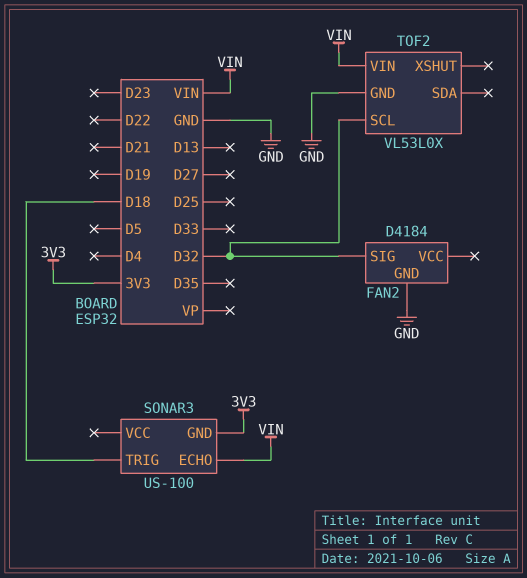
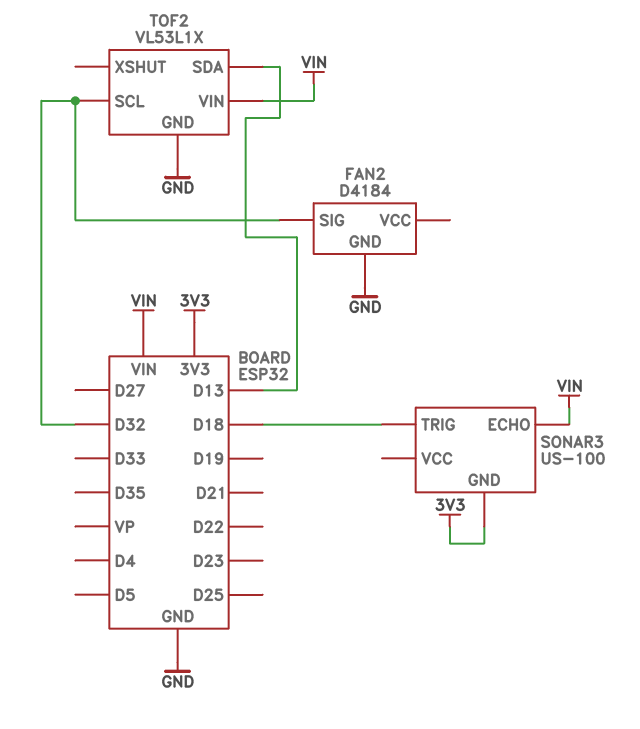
TOF2: VL53L0X -> VL53L1X
TOF2 pin SDA: none -> D13

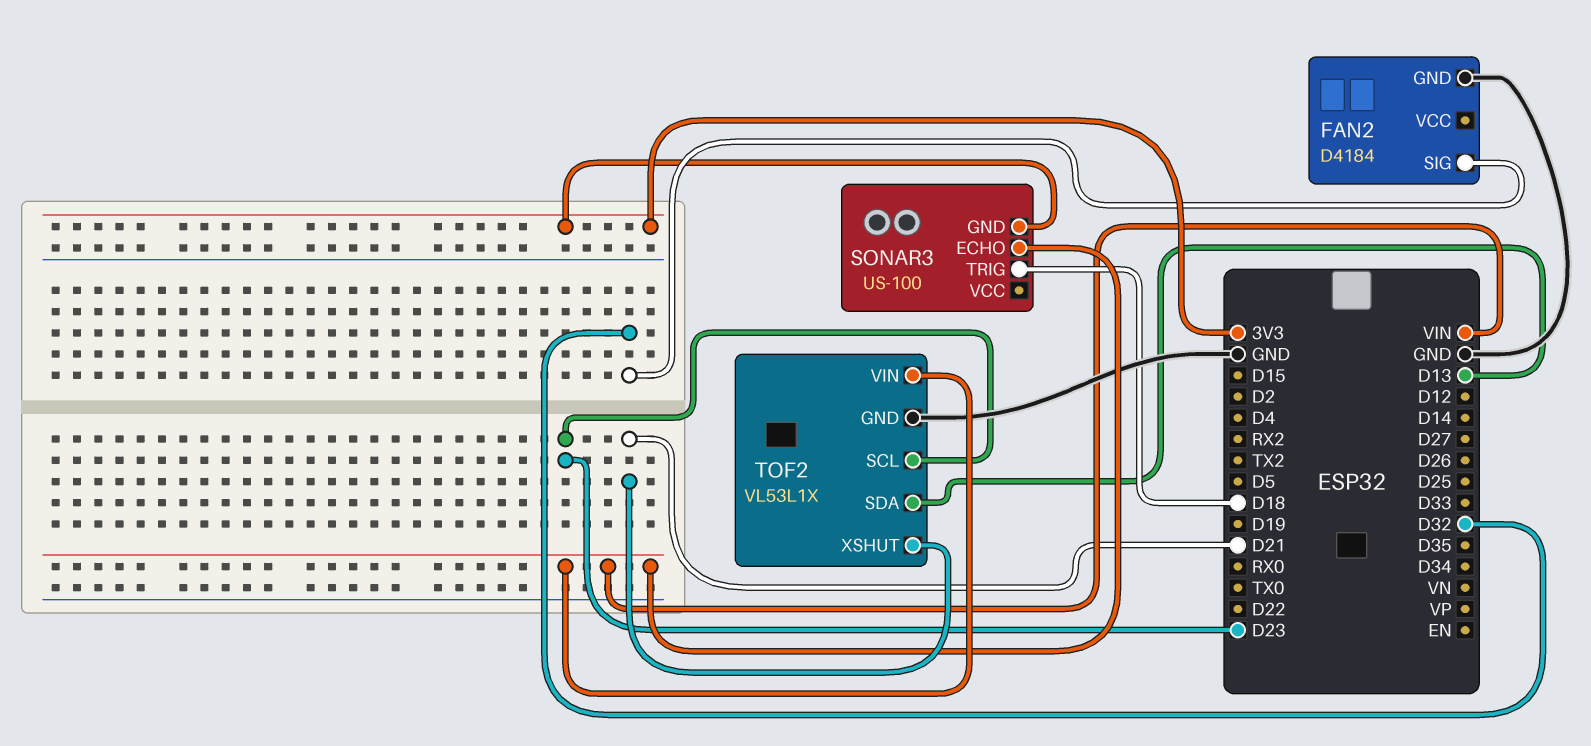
TOF2 pin SCL: D32 -> D23
TOF2 pin XSHUT: none -> D21

